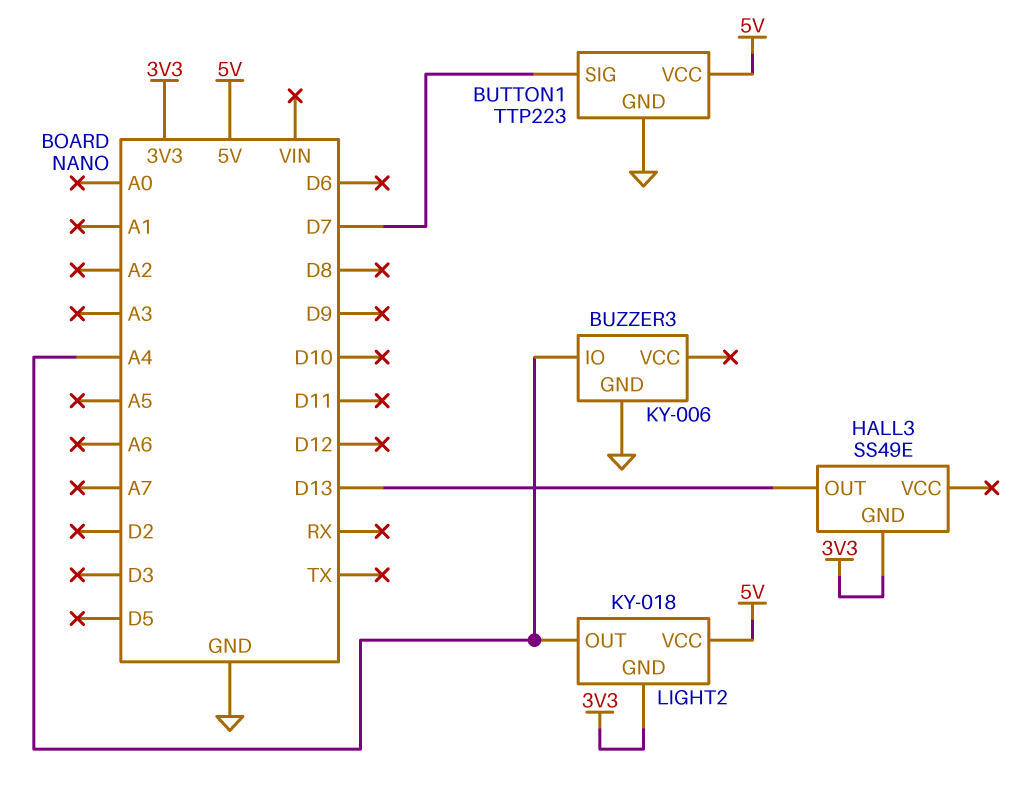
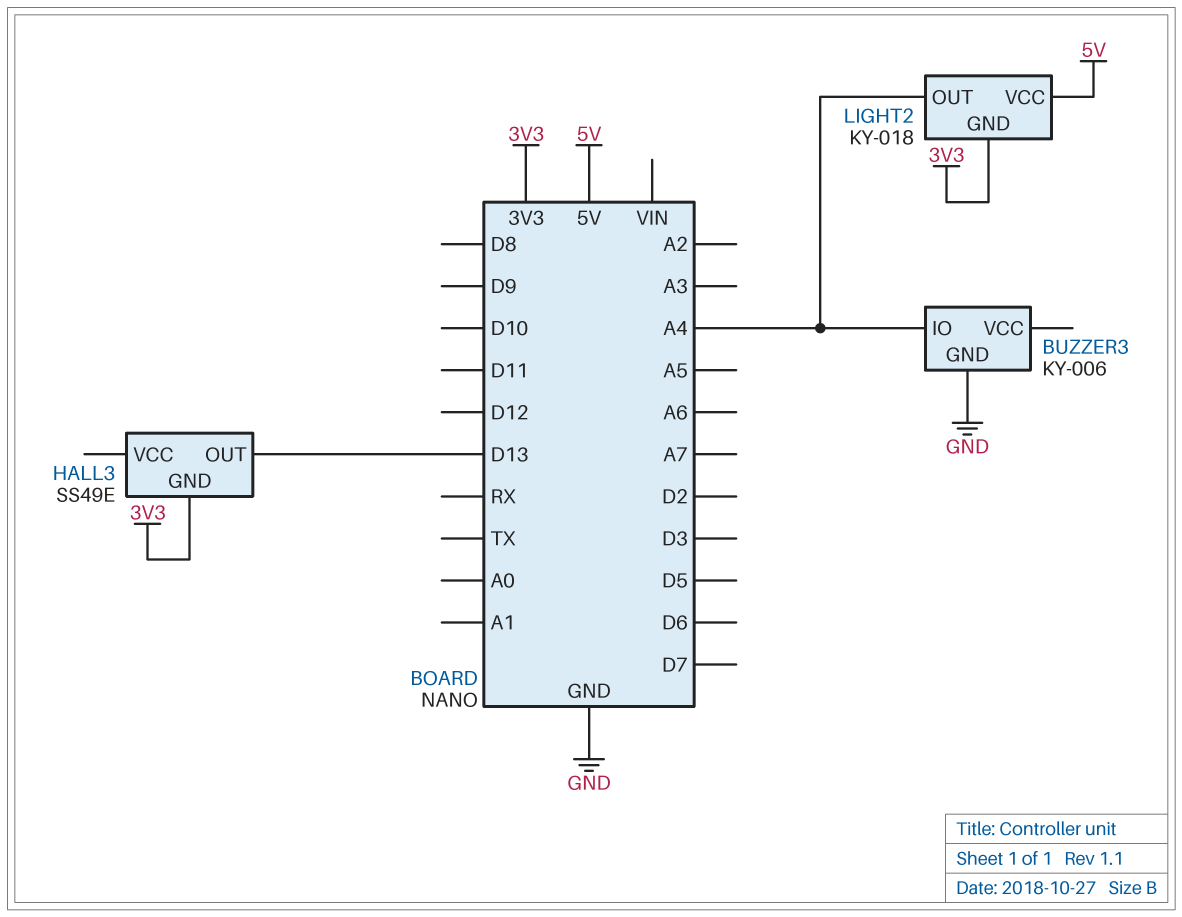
BUTTON1: TTP223 -> none
BUTTON1 pin GND: GND -> none
BUTTON1 pin SIG: D7 -> none
BUTTON1 pin VCC: 5V -> none

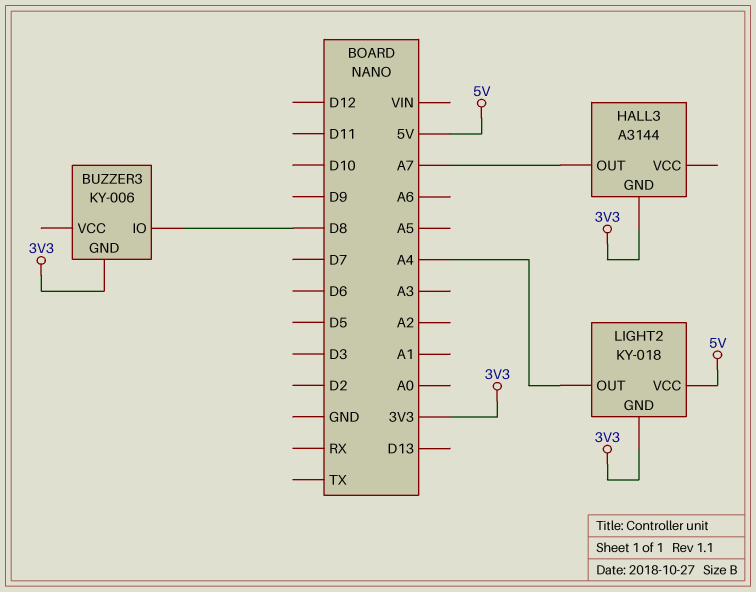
BUZZER3 pin GND: GND -> 3V3
BUZZER3 pin IO: A4 -> D8
HALL3: SS49E -> A3144
HALL3 pin OUT: D13 -> A7

